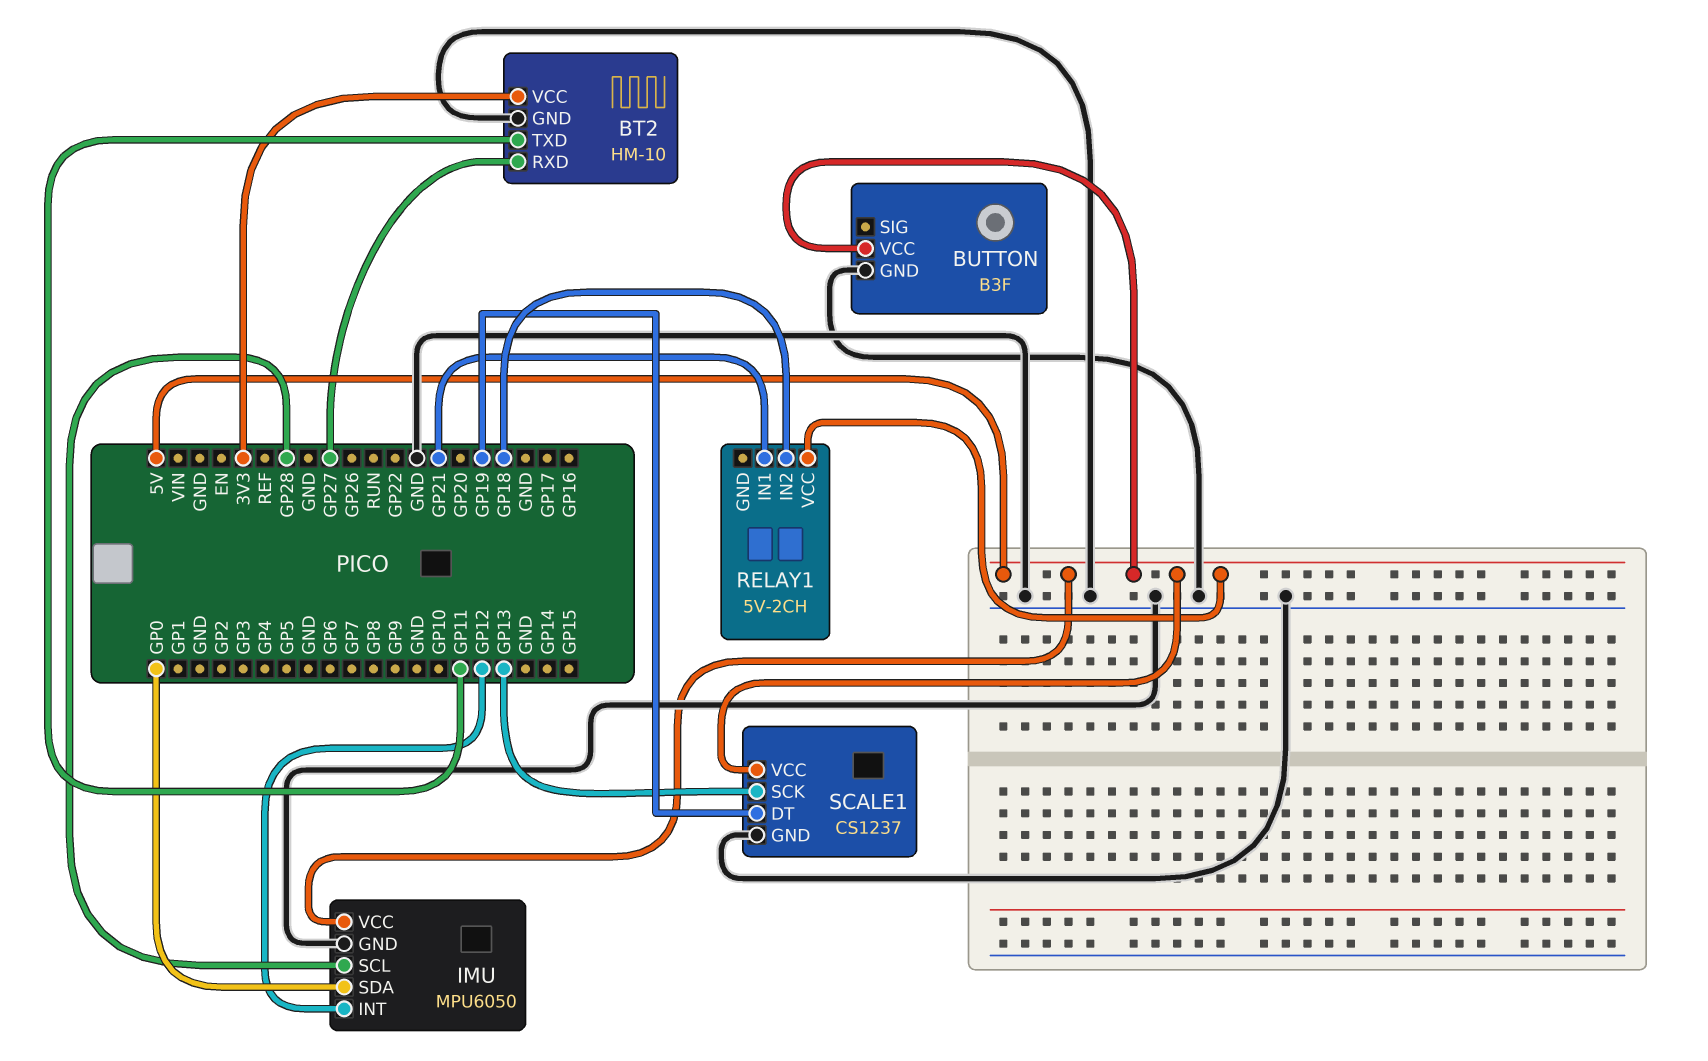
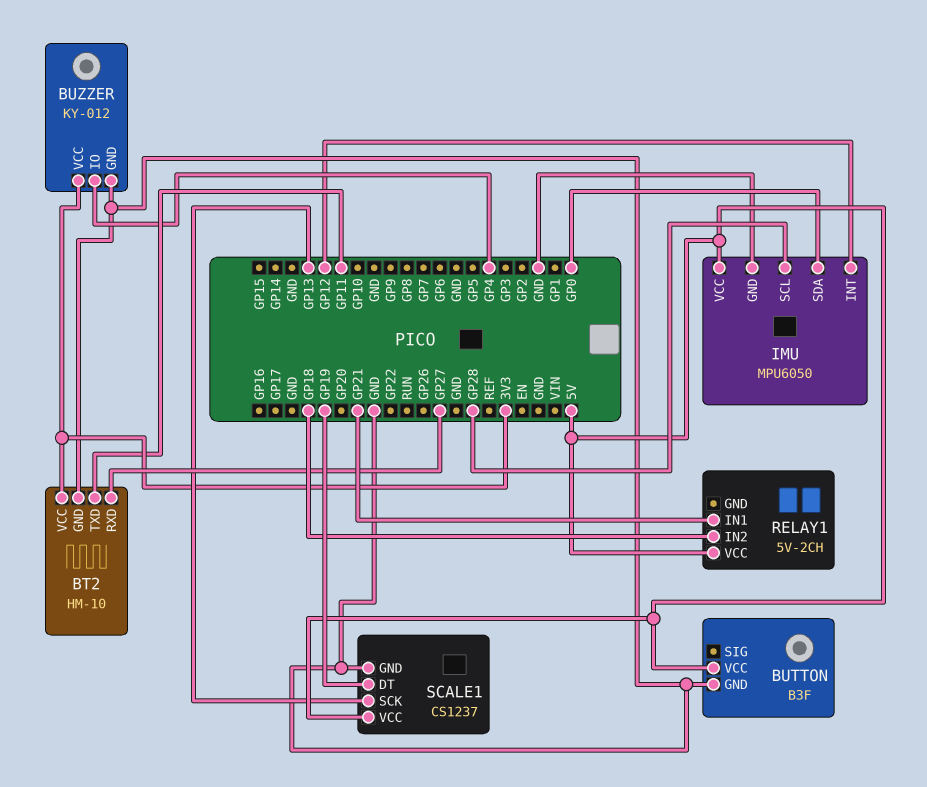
BUZZER: none -> KY-012
BUZZER pin GND: none -> GND
BUZZER pin IO: none -> GP4
BUZZER pin VCC: none -> 3V3

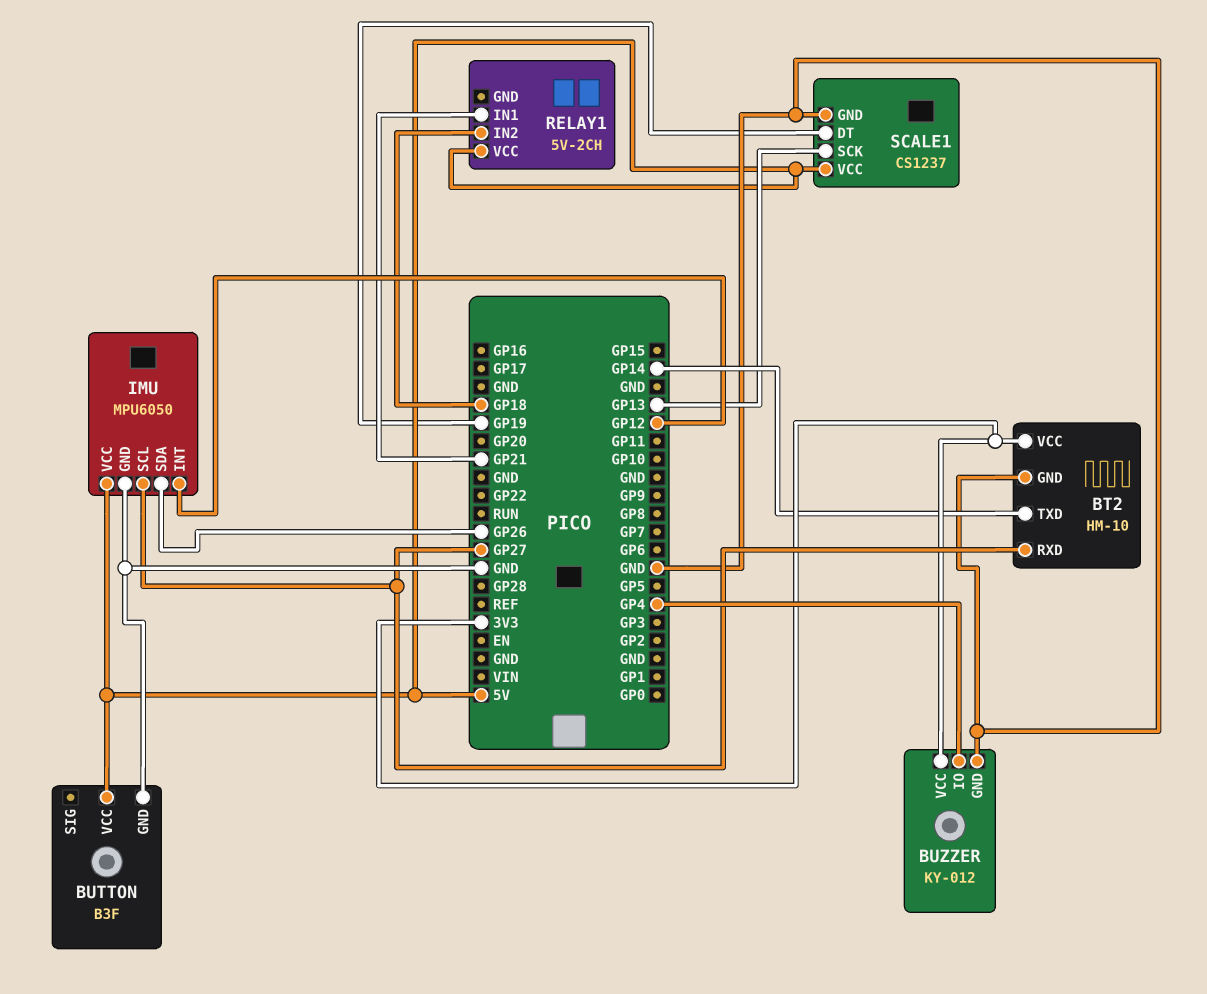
BT2 pin TXD: GP11 -> GP14
IMU pin SCL: GP28 -> GP27
IMU pin SDA: GP0 -> GP26

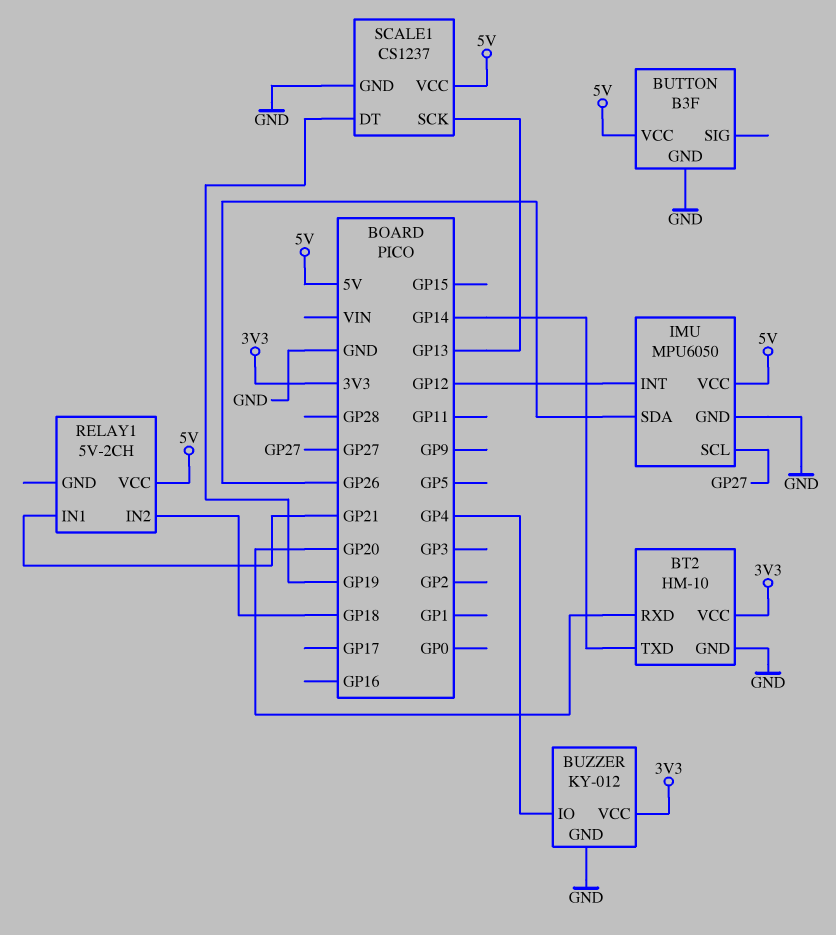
BT2 pin RXD: GP27 -> GP20

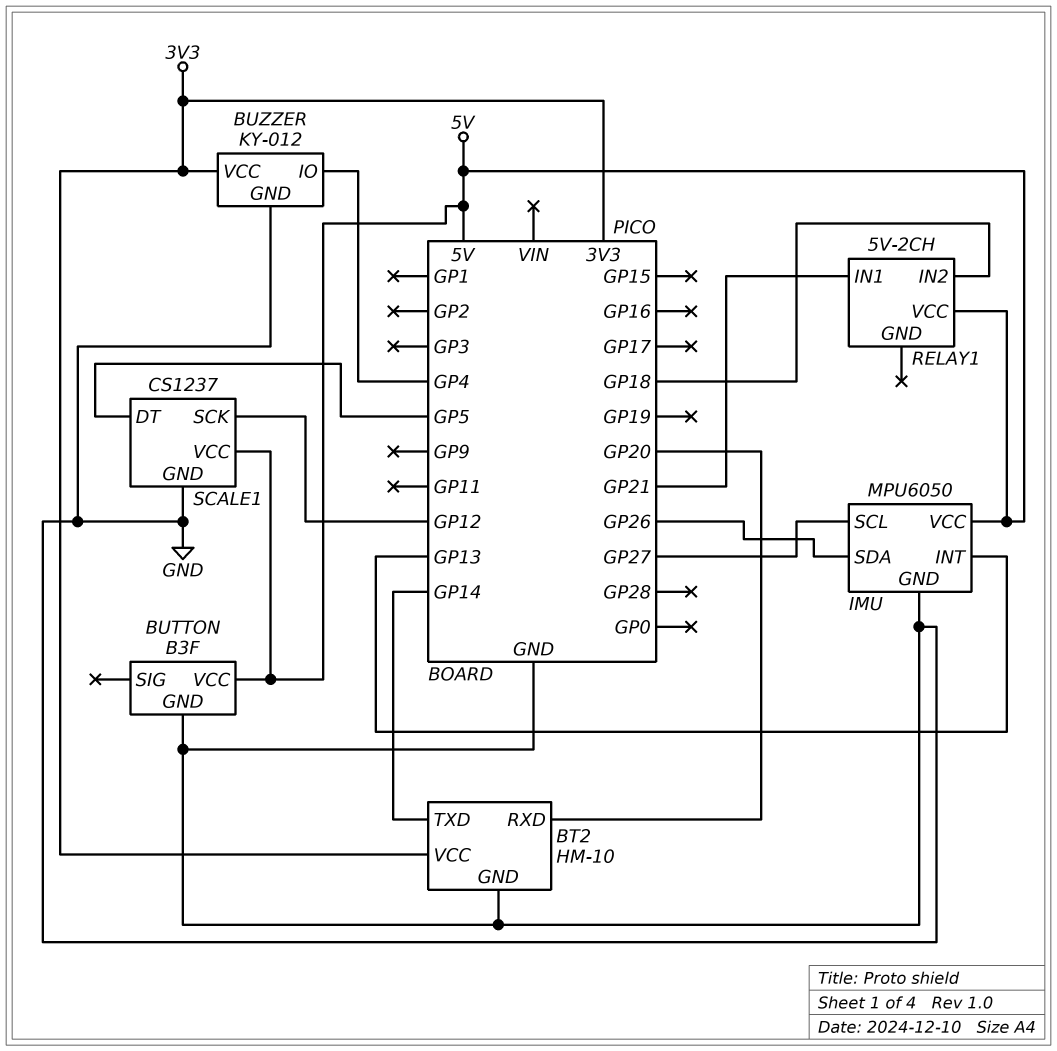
IMU pin INT: GP12 -> GP13
SCALE1 pin DT: GP19 -> GP5
SCALE1 pin SCK: GP13 -> GP12

